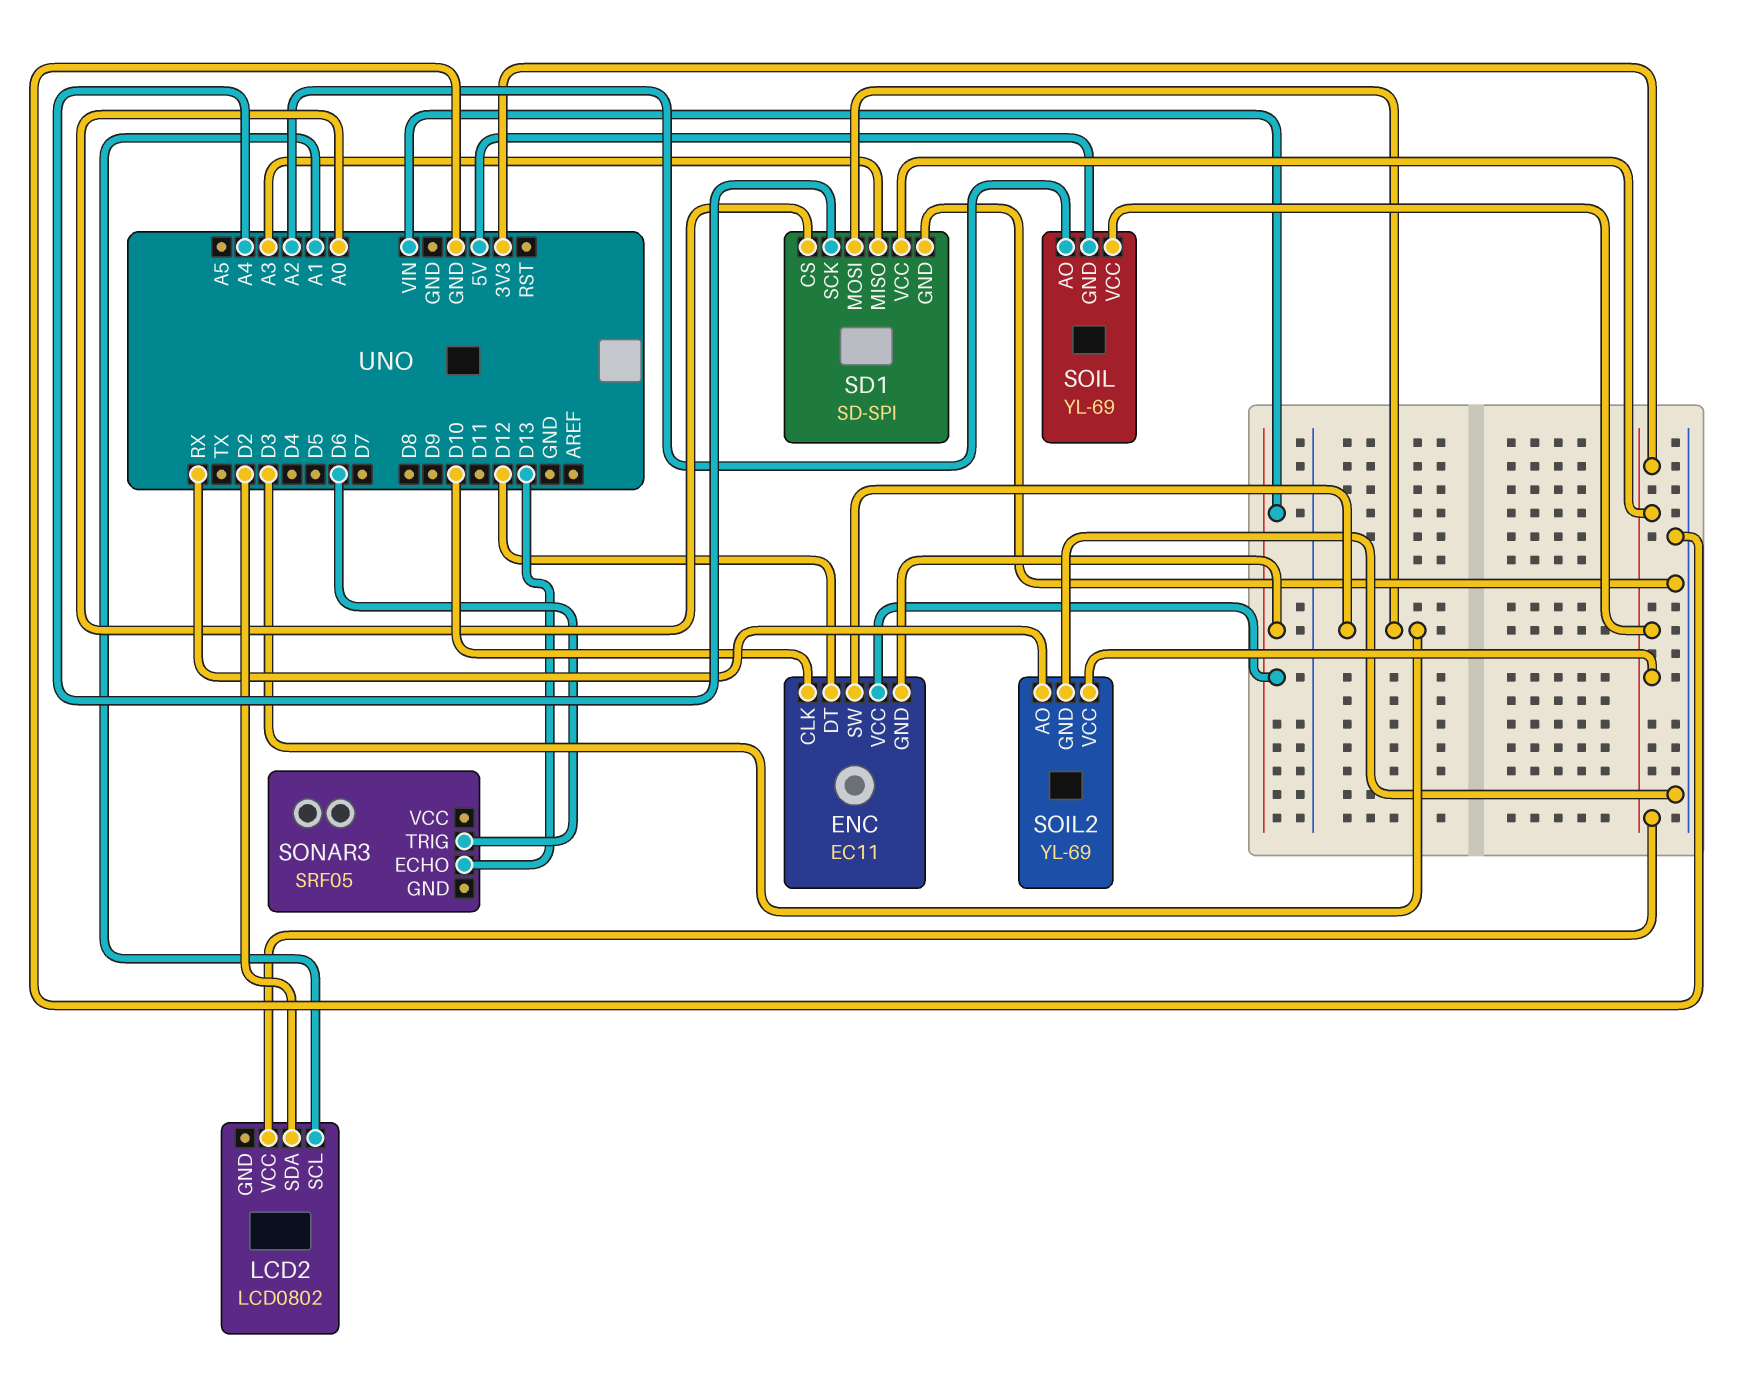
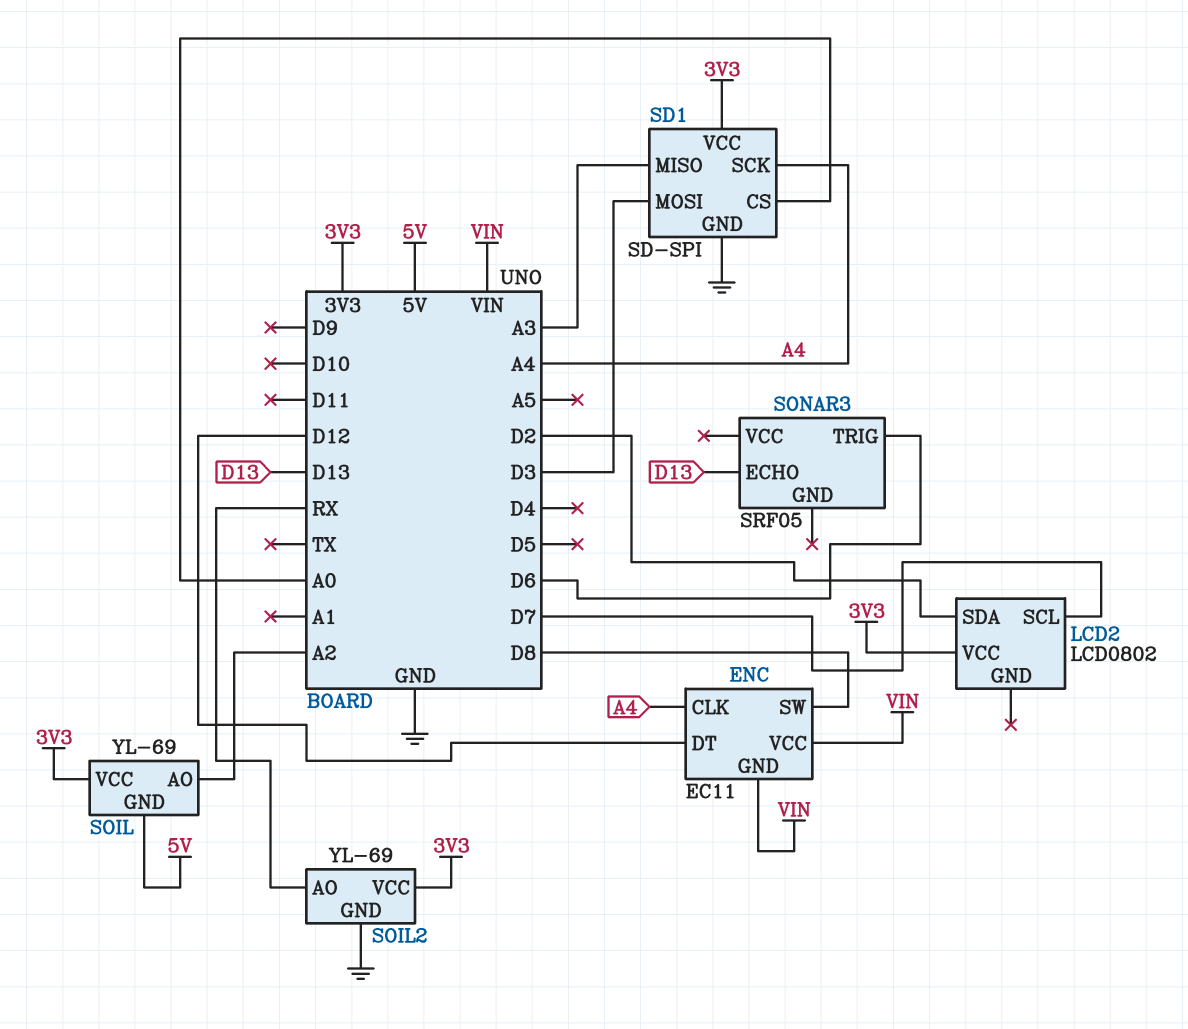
ENC pin CLK: D10 -> A4
ENC pin SW: D3 -> D8
LCD2 pin SCL: A1 -> D7

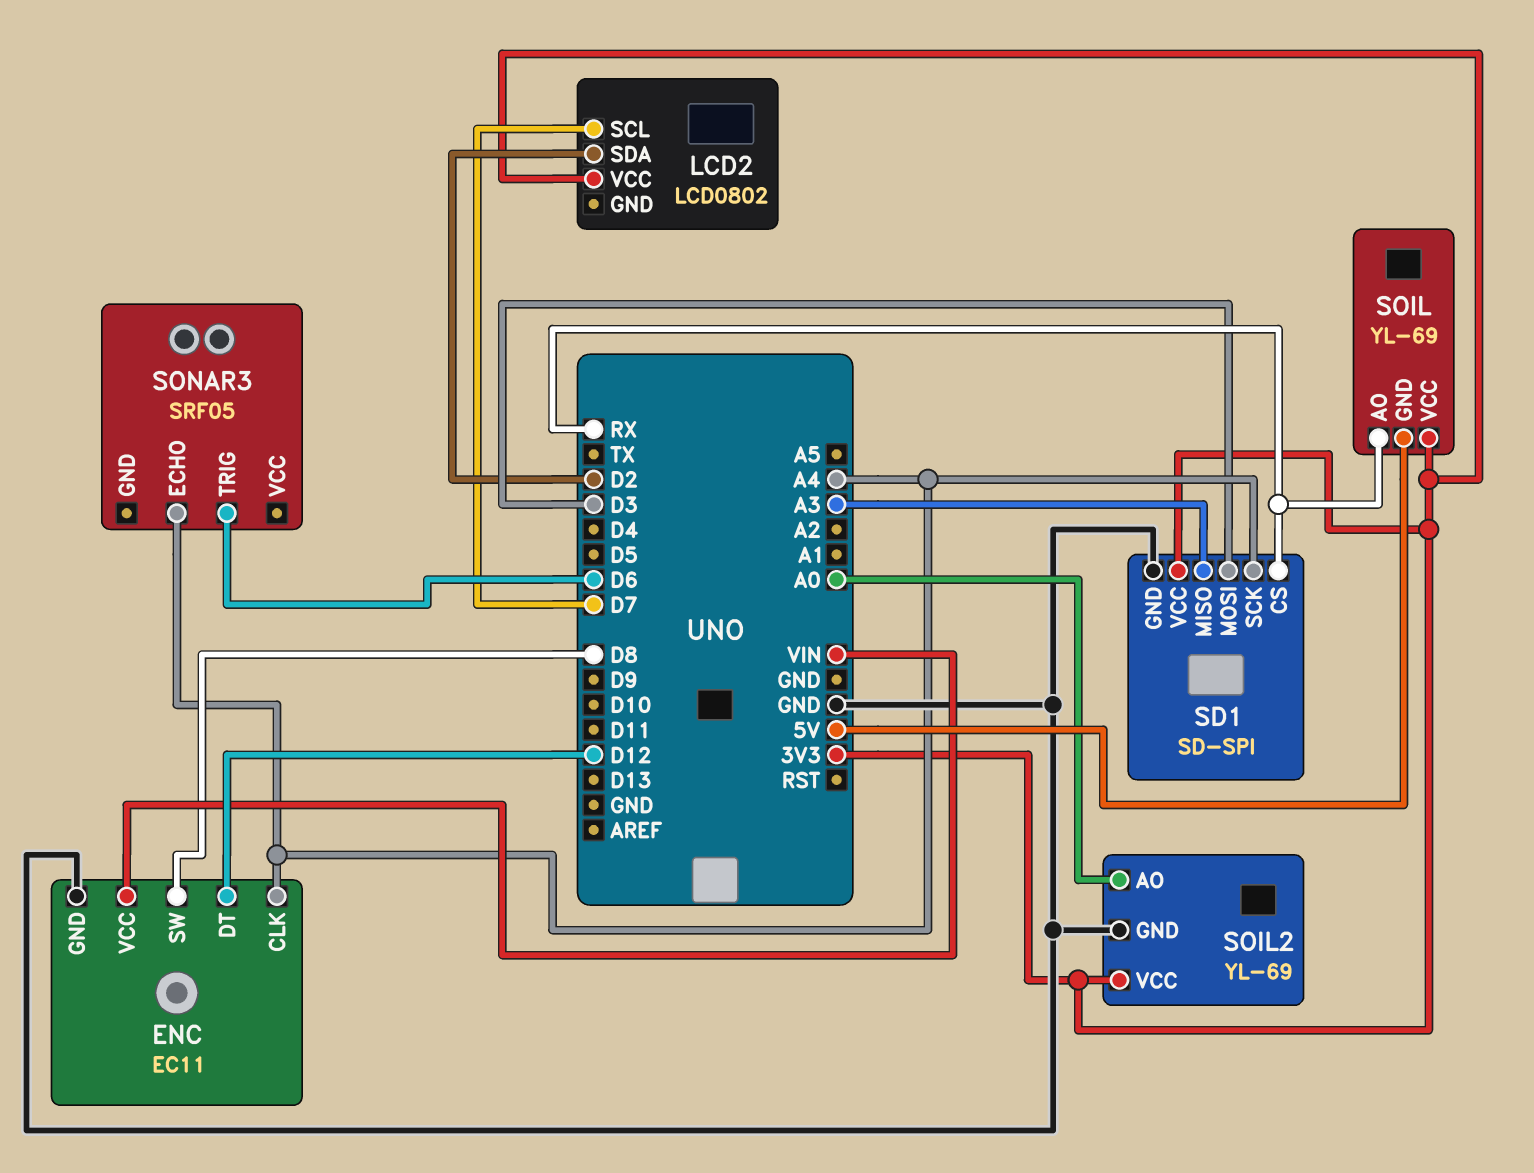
ENC pin GND: VIN -> GND
SD1 pin CS: A0 -> RX
SOIL pin AO: A2 -> RX
SOIL2 pin AO: RX -> A0
SONAR3 pin ECHO: D13 -> A4

